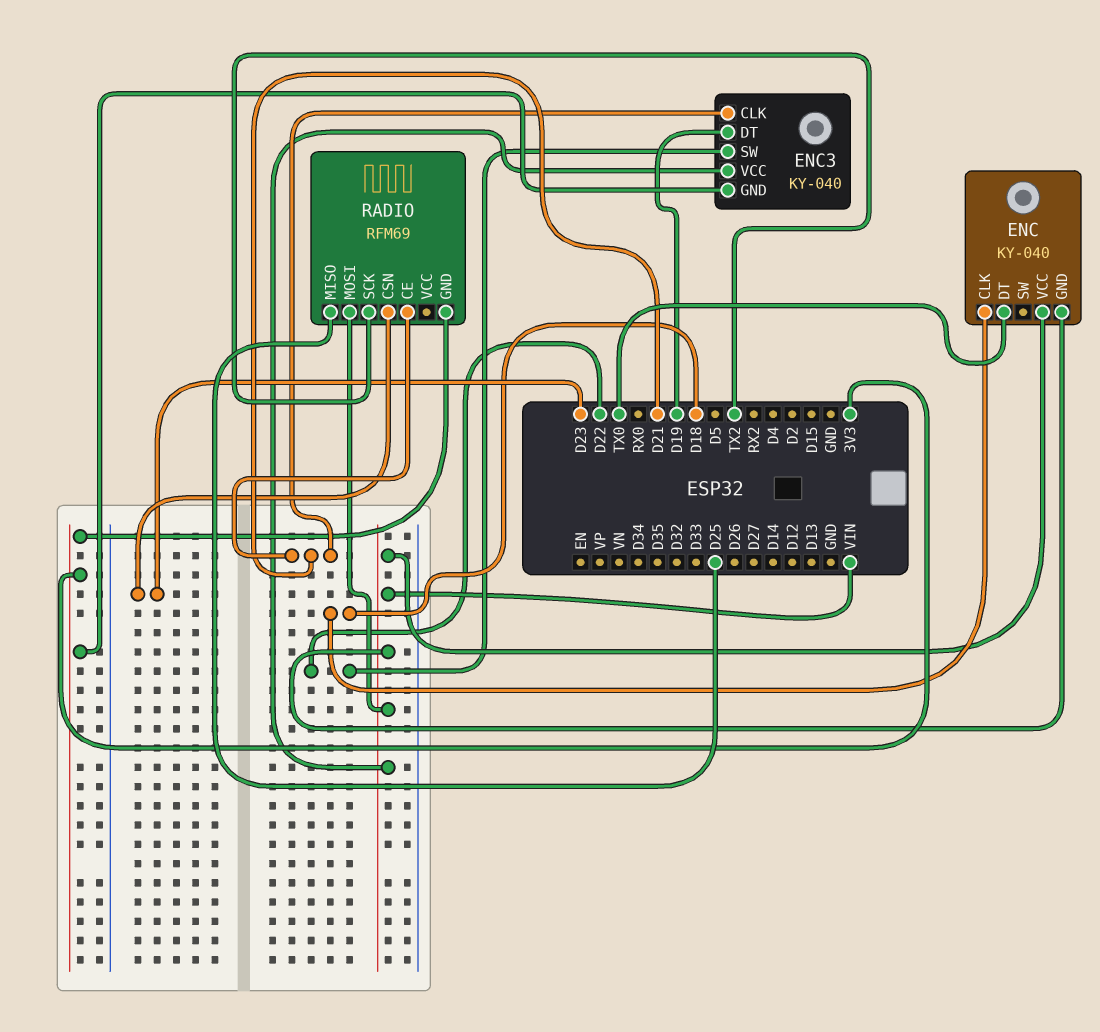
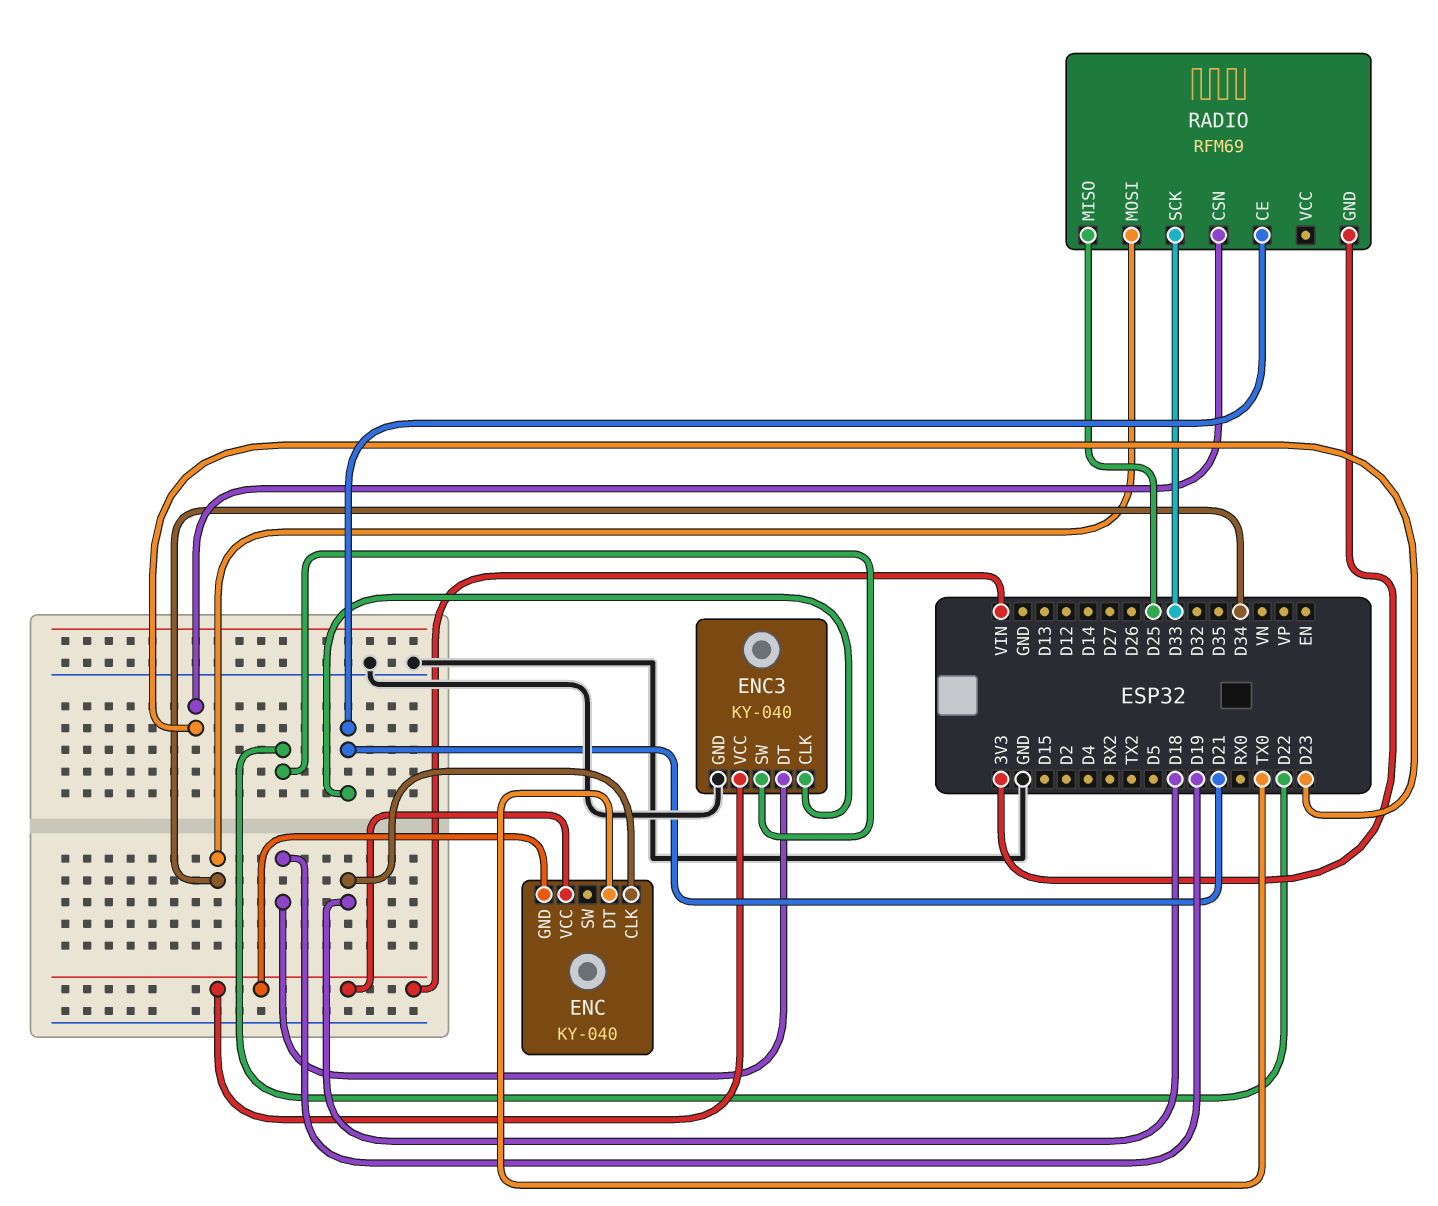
ENC3 pin GND: 3V3 -> GND
RADIO pin MOSI: VIN -> D34
RADIO pin SCK: TX2 -> D33

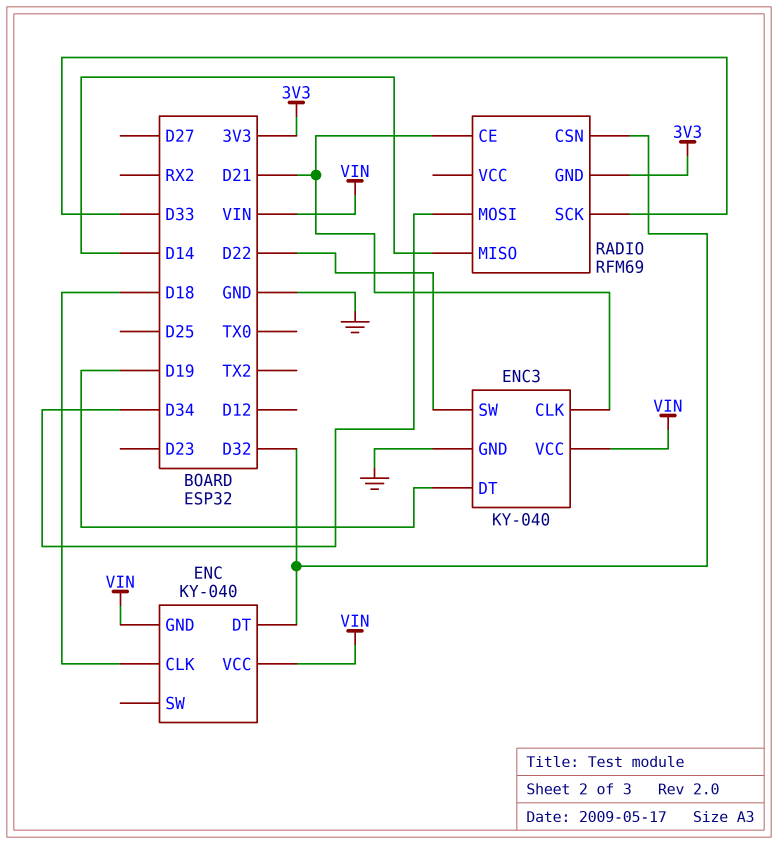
ENC pin DT: TX0 -> D32
RADIO pin CSN: D23 -> D32
RADIO pin MISO: D25 -> D14

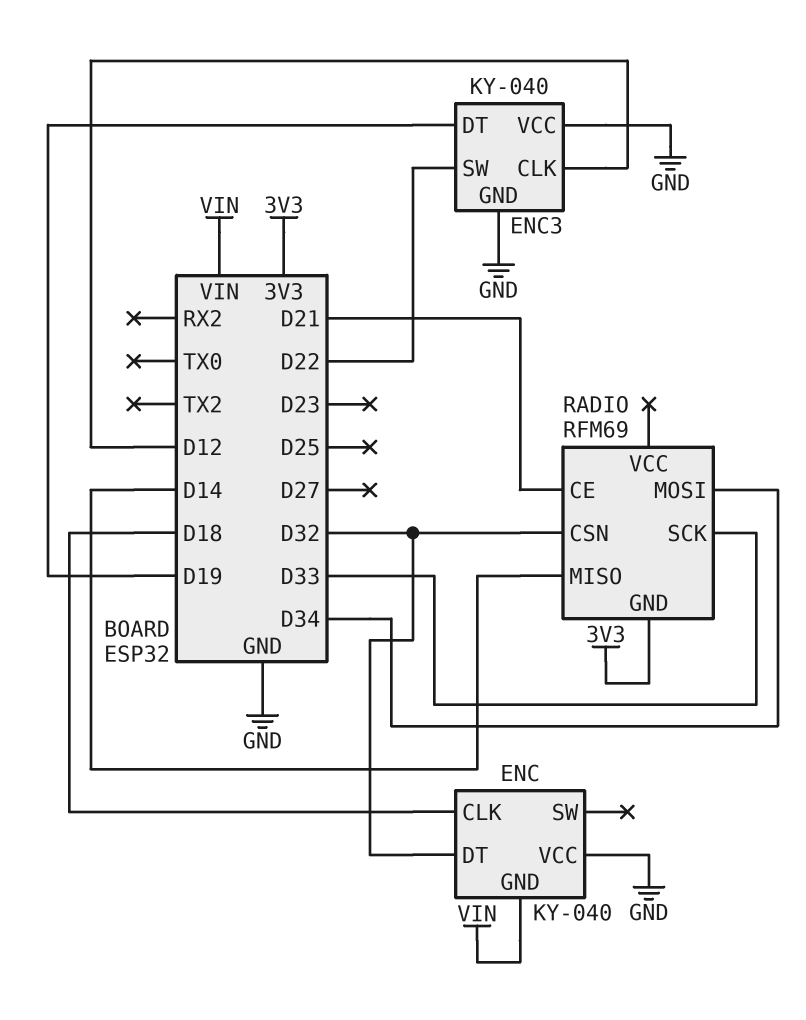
ENC pin VCC: VIN -> GND
ENC3 pin CLK: D21 -> D12
ENC3 pin VCC: VIN -> GND

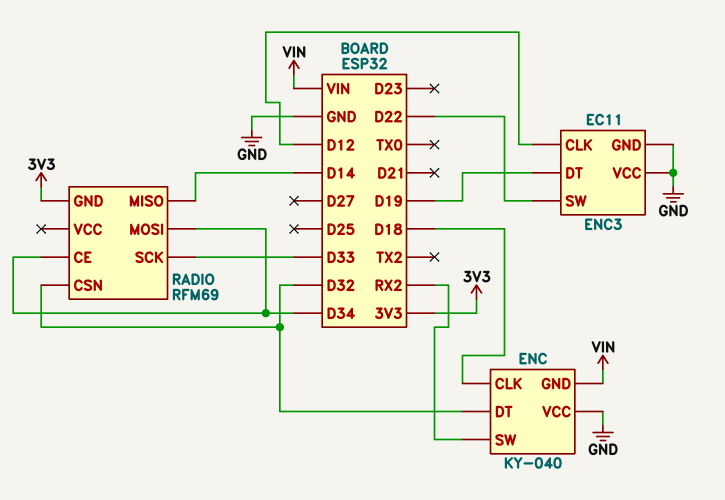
ENC pin SW: none -> RX2
ENC3: KY-040 -> EC11
RADIO pin CE: D21 -> D34

